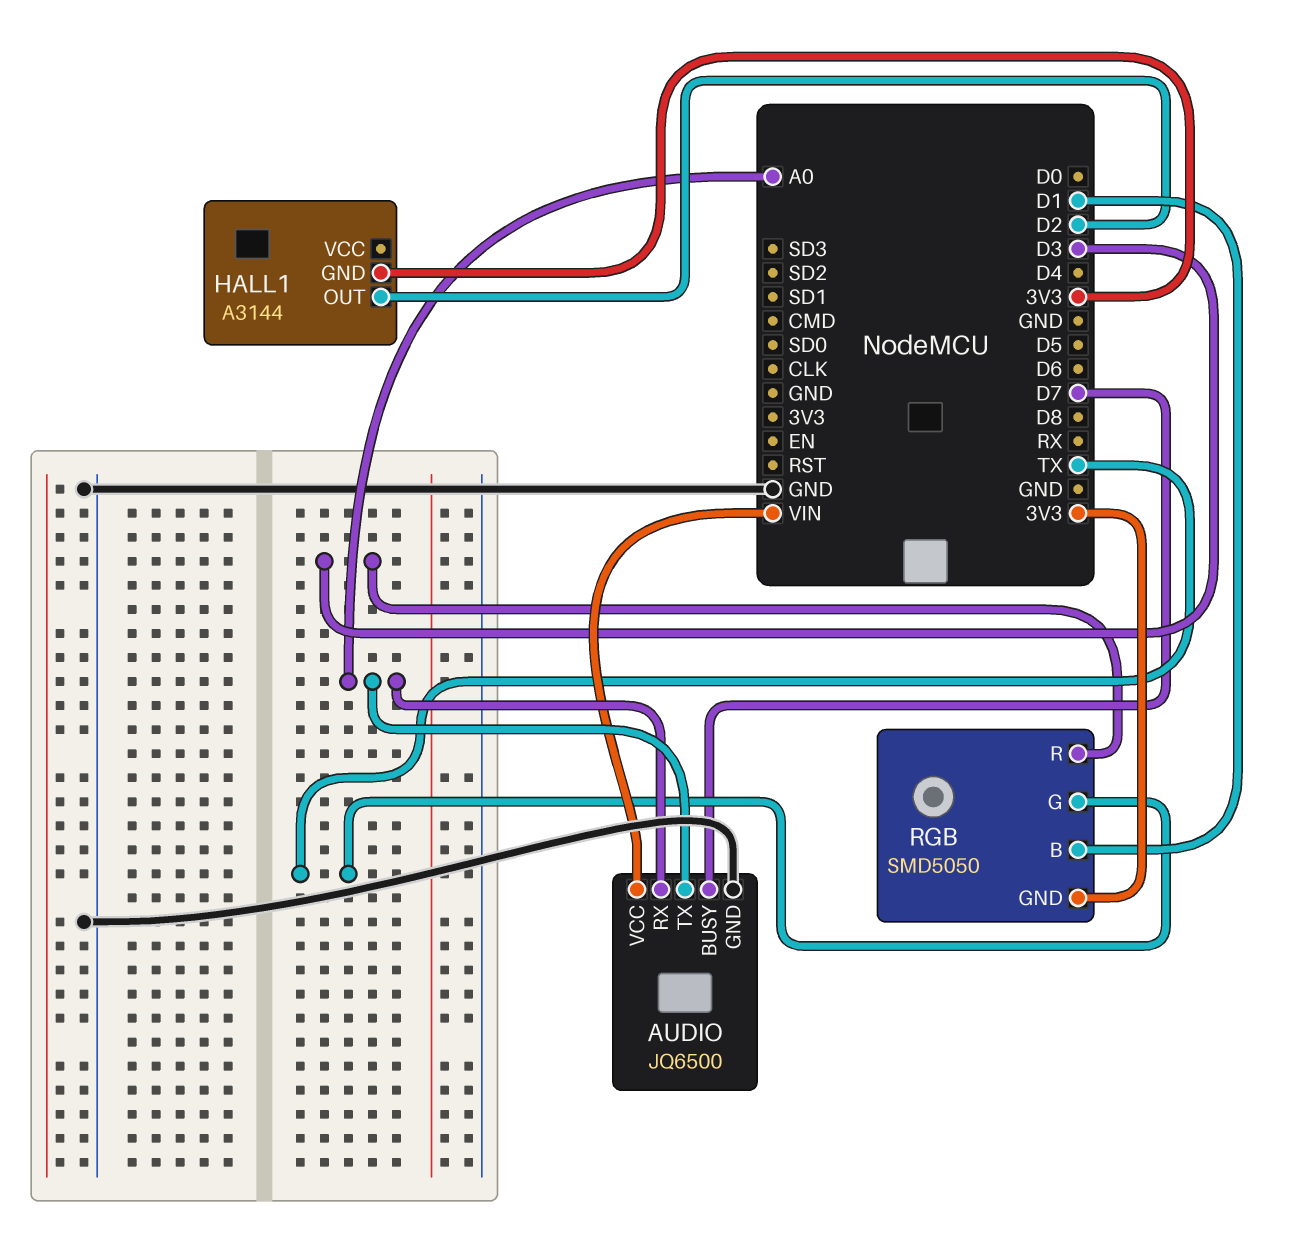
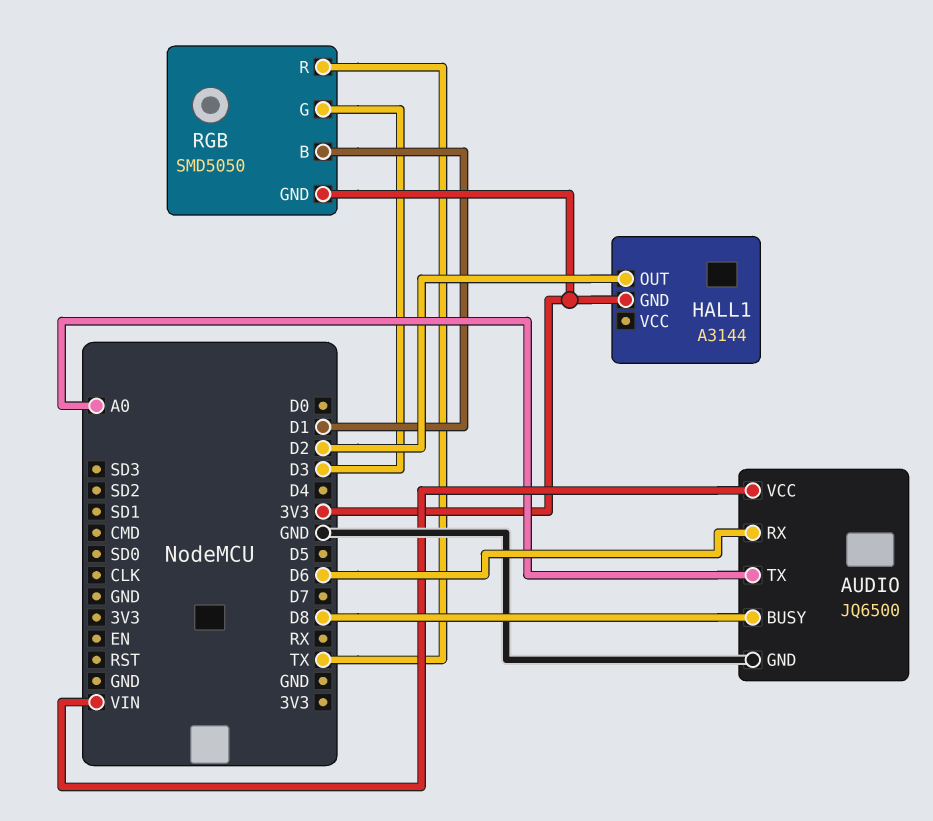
AUDIO pin BUSY: D7 -> D8
AUDIO pin RX: A0 -> D6
RGB pin G: TX -> D3
RGB pin R: D3 -> TX

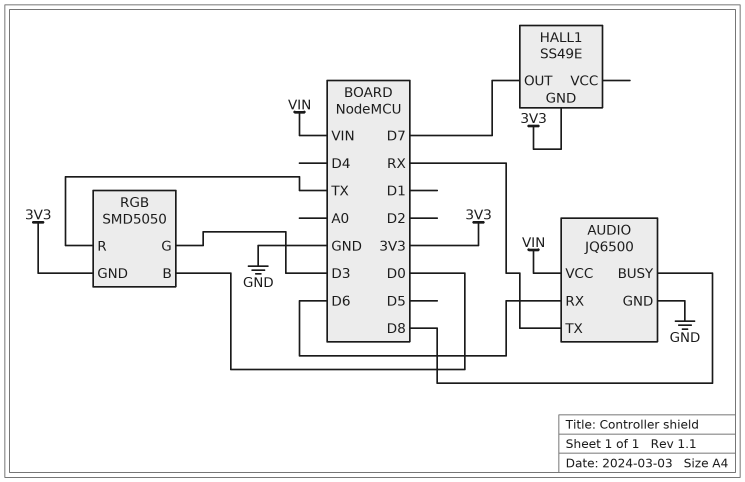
AUDIO pin TX: A0 -> RX
HALL1: A3144 -> SS49E
HALL1 pin OUT: D2 -> D7
RGB pin B: D1 -> D0

